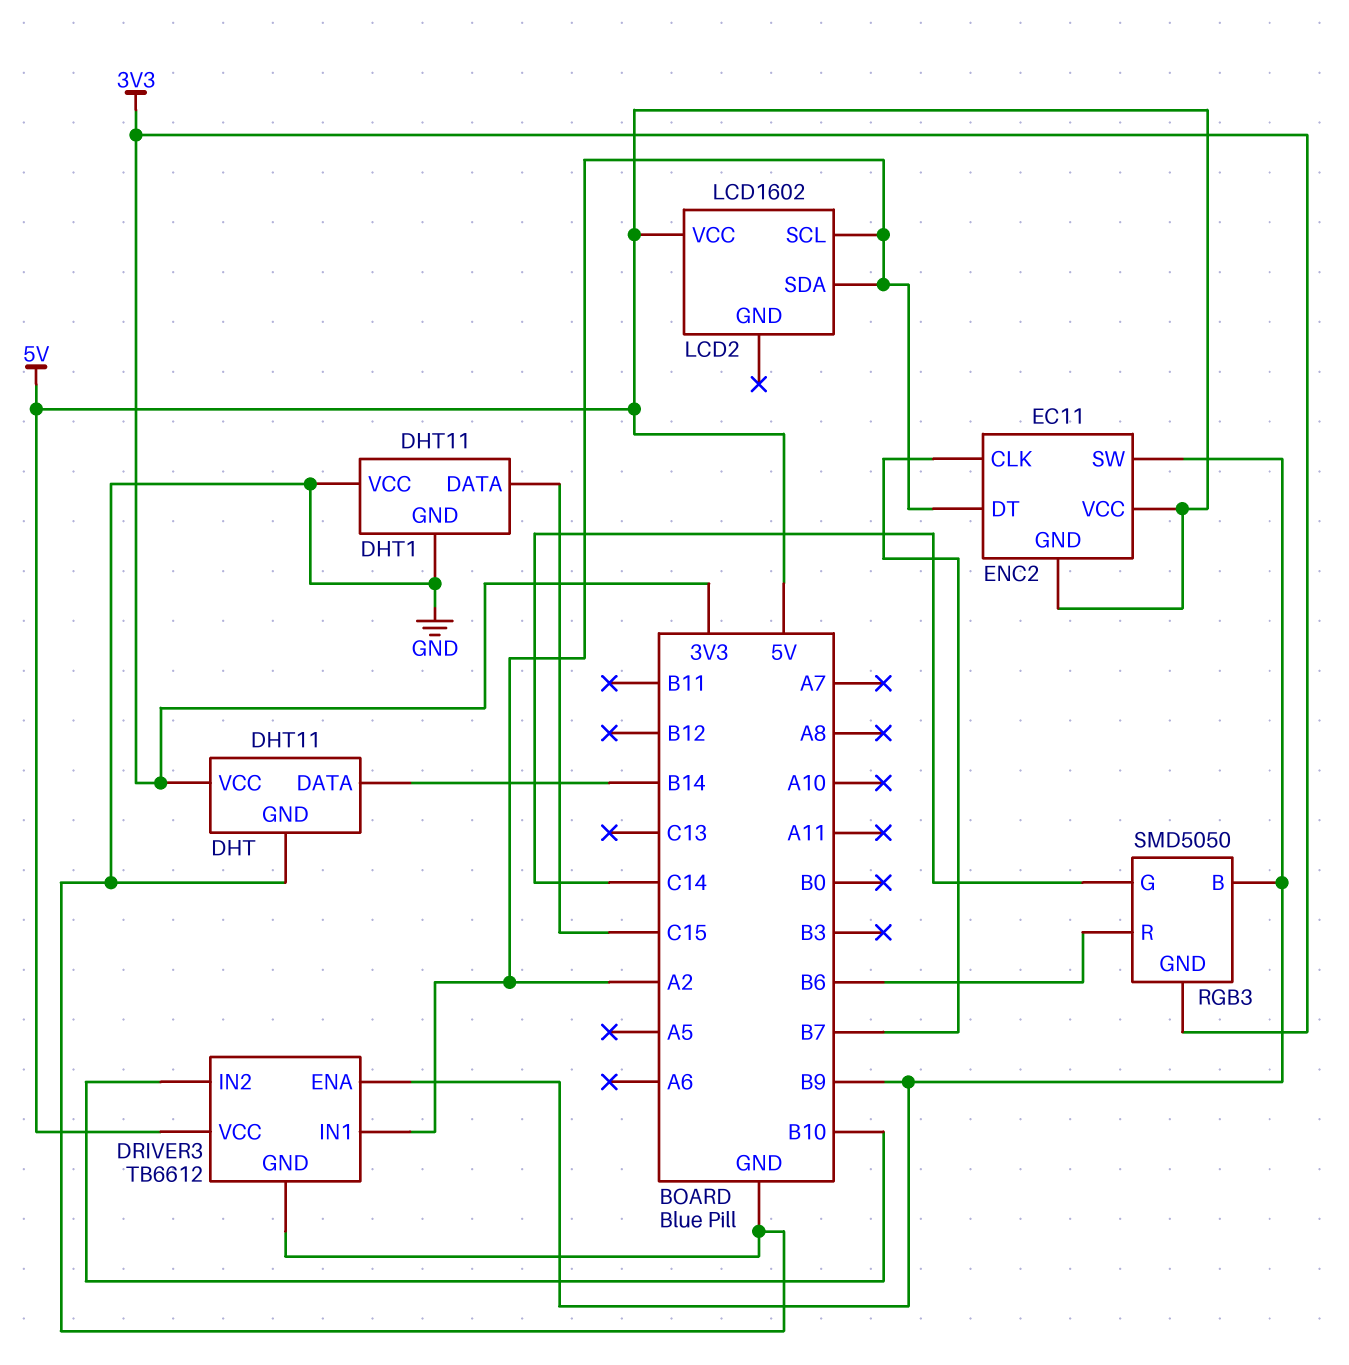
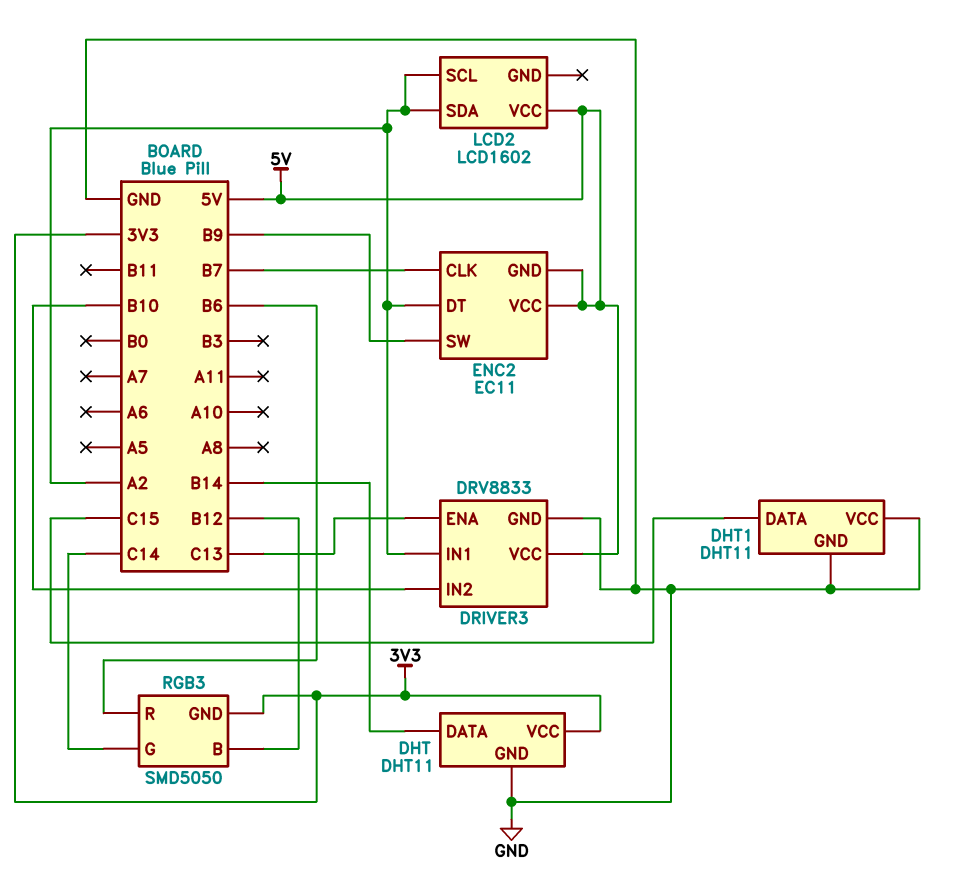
DRIVER3: TB6612 -> DRV8833
DRIVER3 pin ENA: B9 -> C13
RGB3 pin B: B9 -> B12

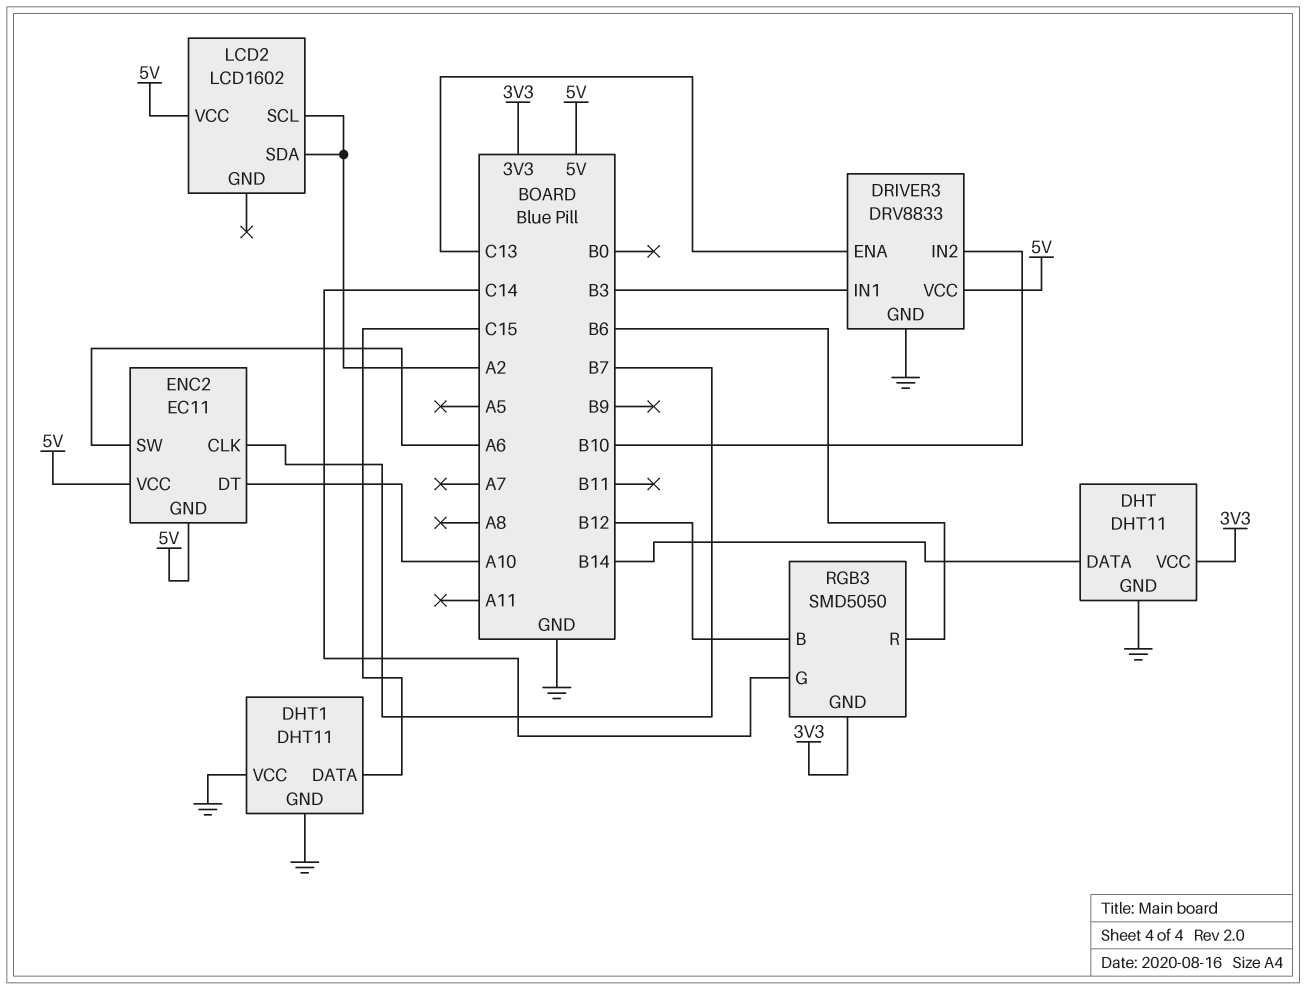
DRIVER3 pin IN1: A2 -> B3
ENC2 pin DT: A2 -> A10
ENC2 pin SW: B9 -> A6

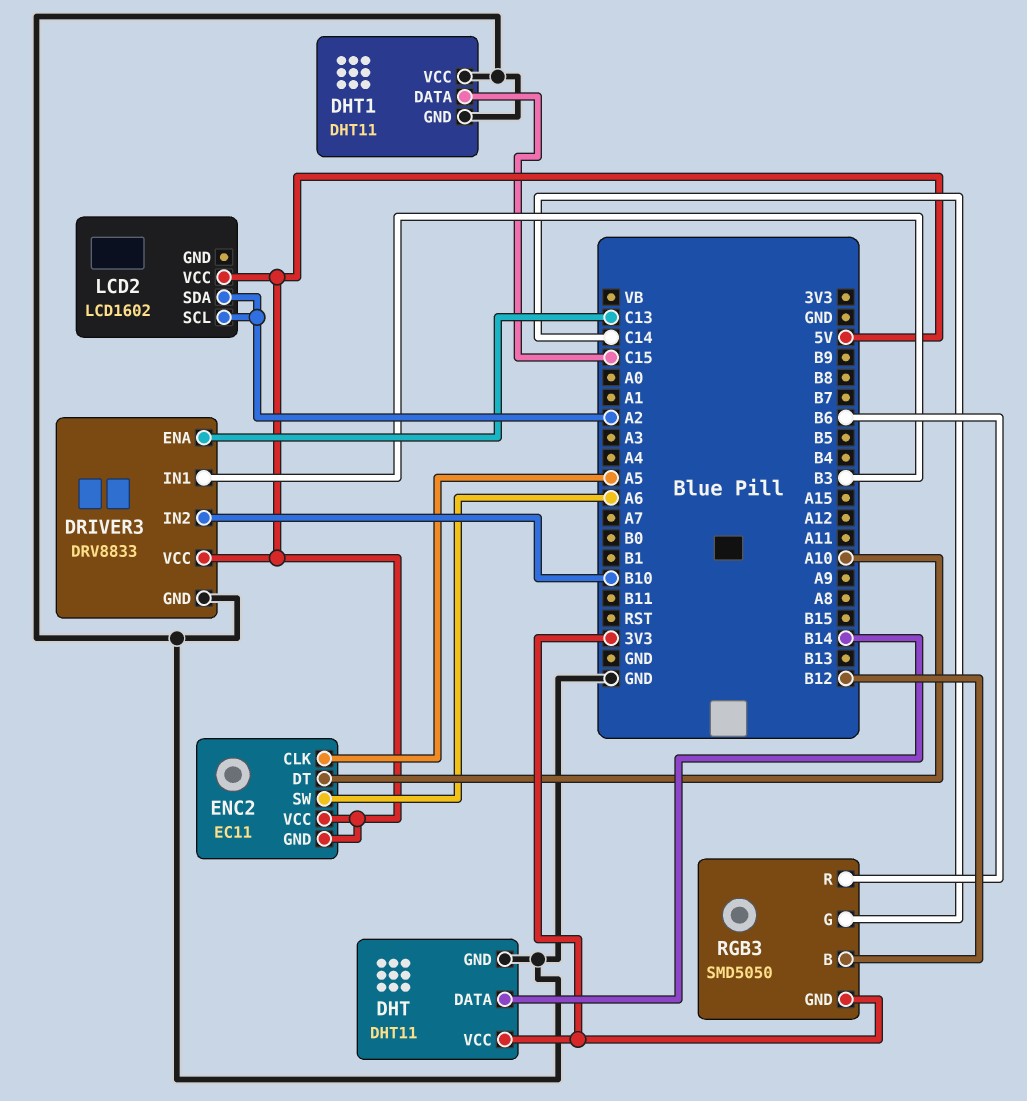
ENC2 pin CLK: B7 -> A5

